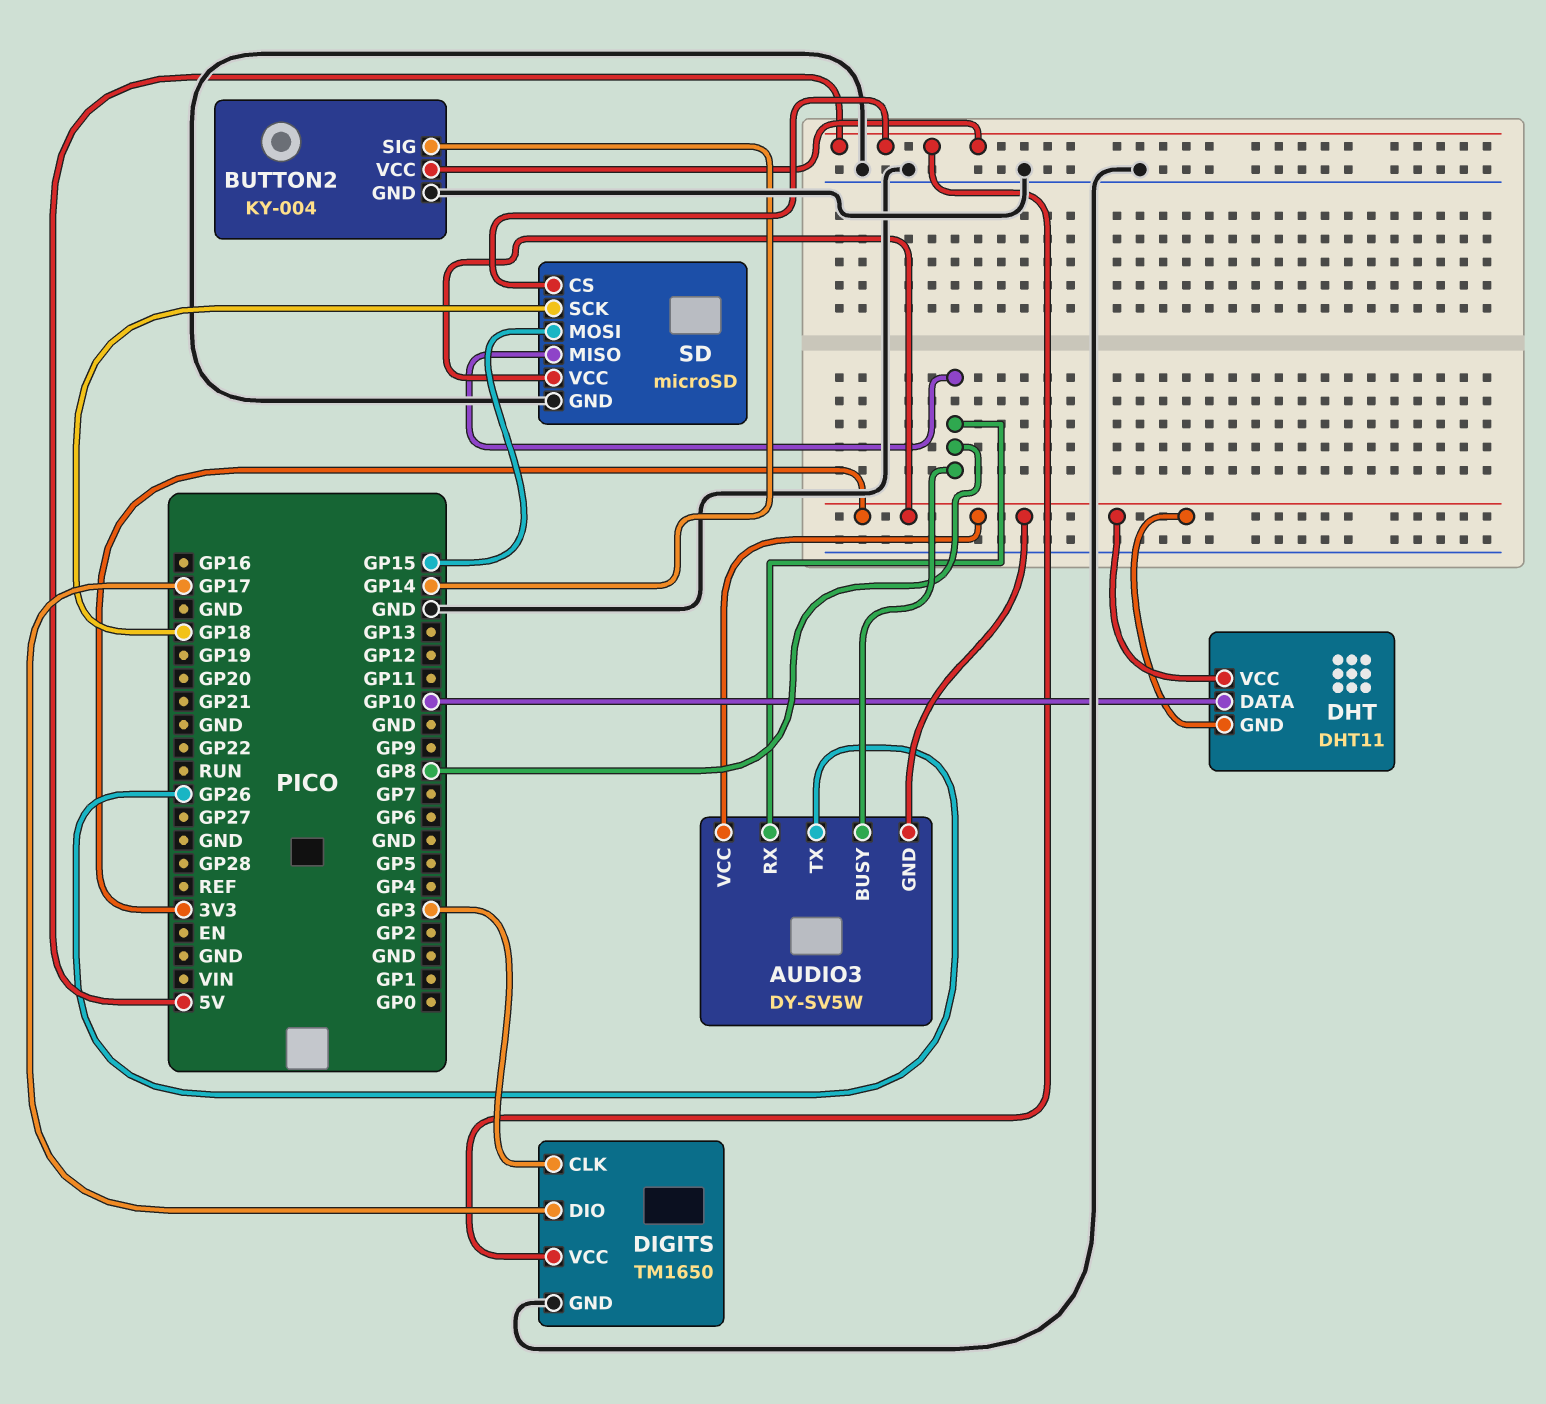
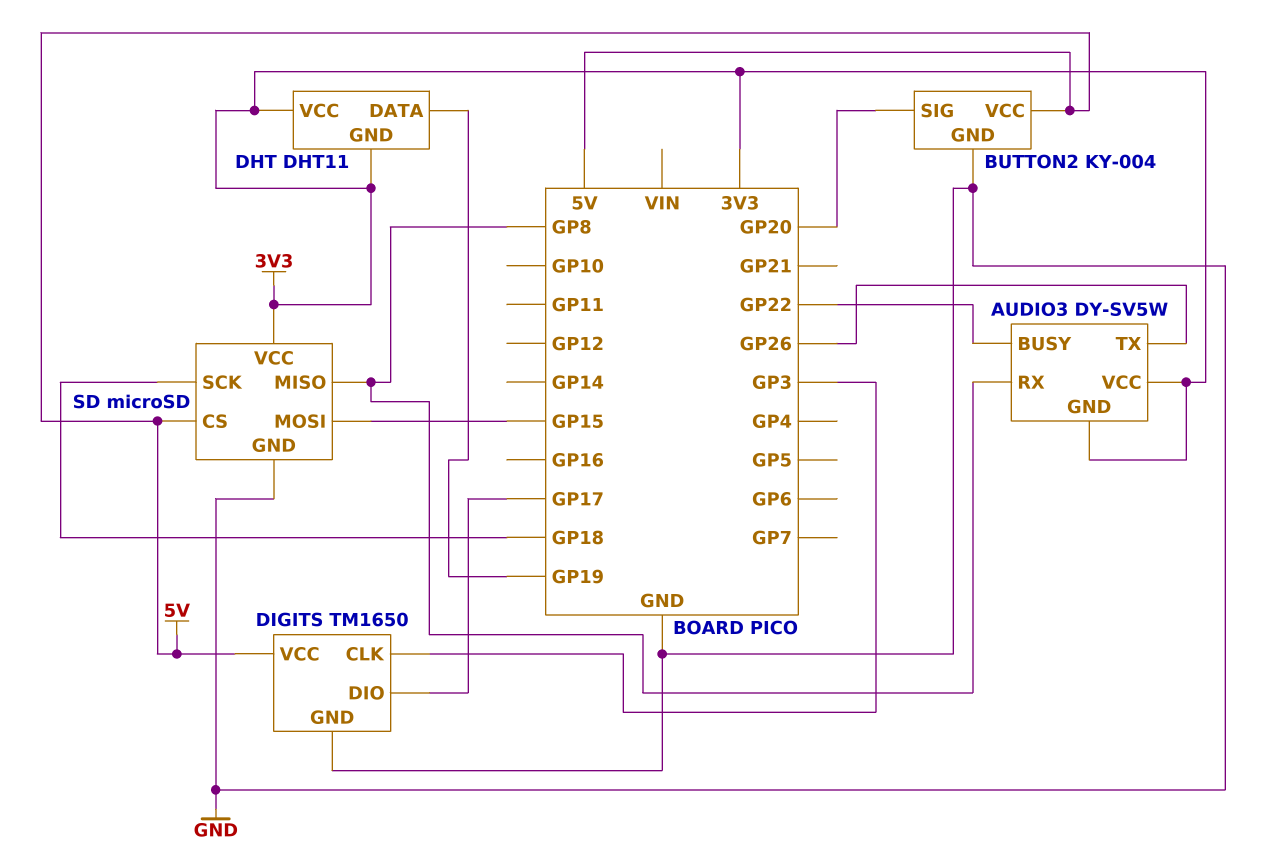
AUDIO3 pin BUSY: GP8 -> GP22
BUTTON2 pin SIG: GP14 -> GP20
DHT pin DATA: GP10 -> GP19

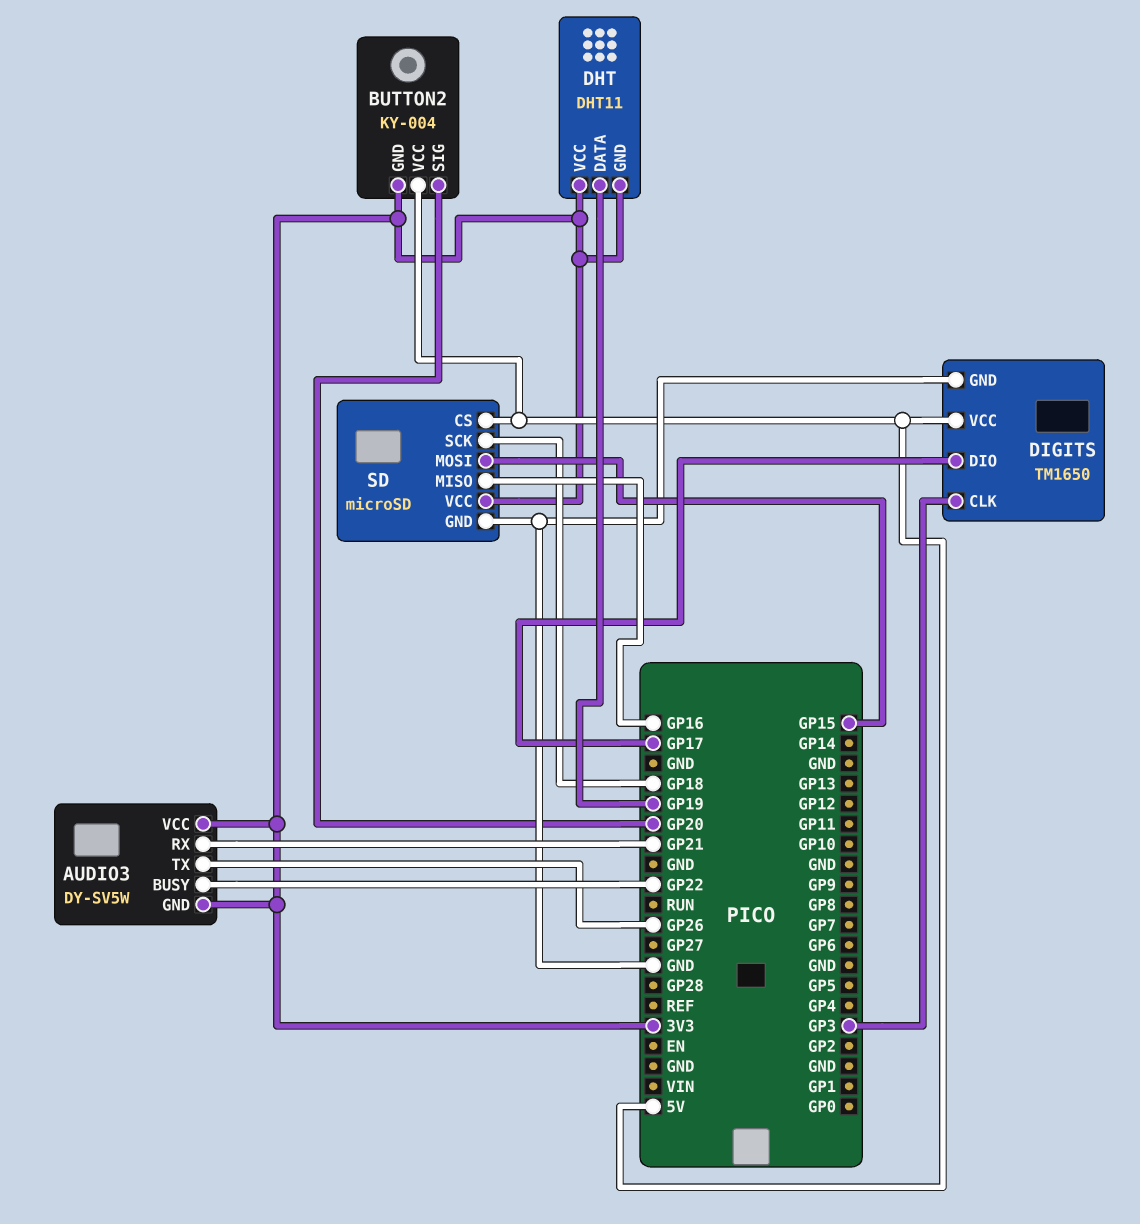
AUDIO3 pin RX: GP8 -> GP21
BUTTON2 pin GND: GND -> 3V3
SD pin MISO: GP8 -> GP16

